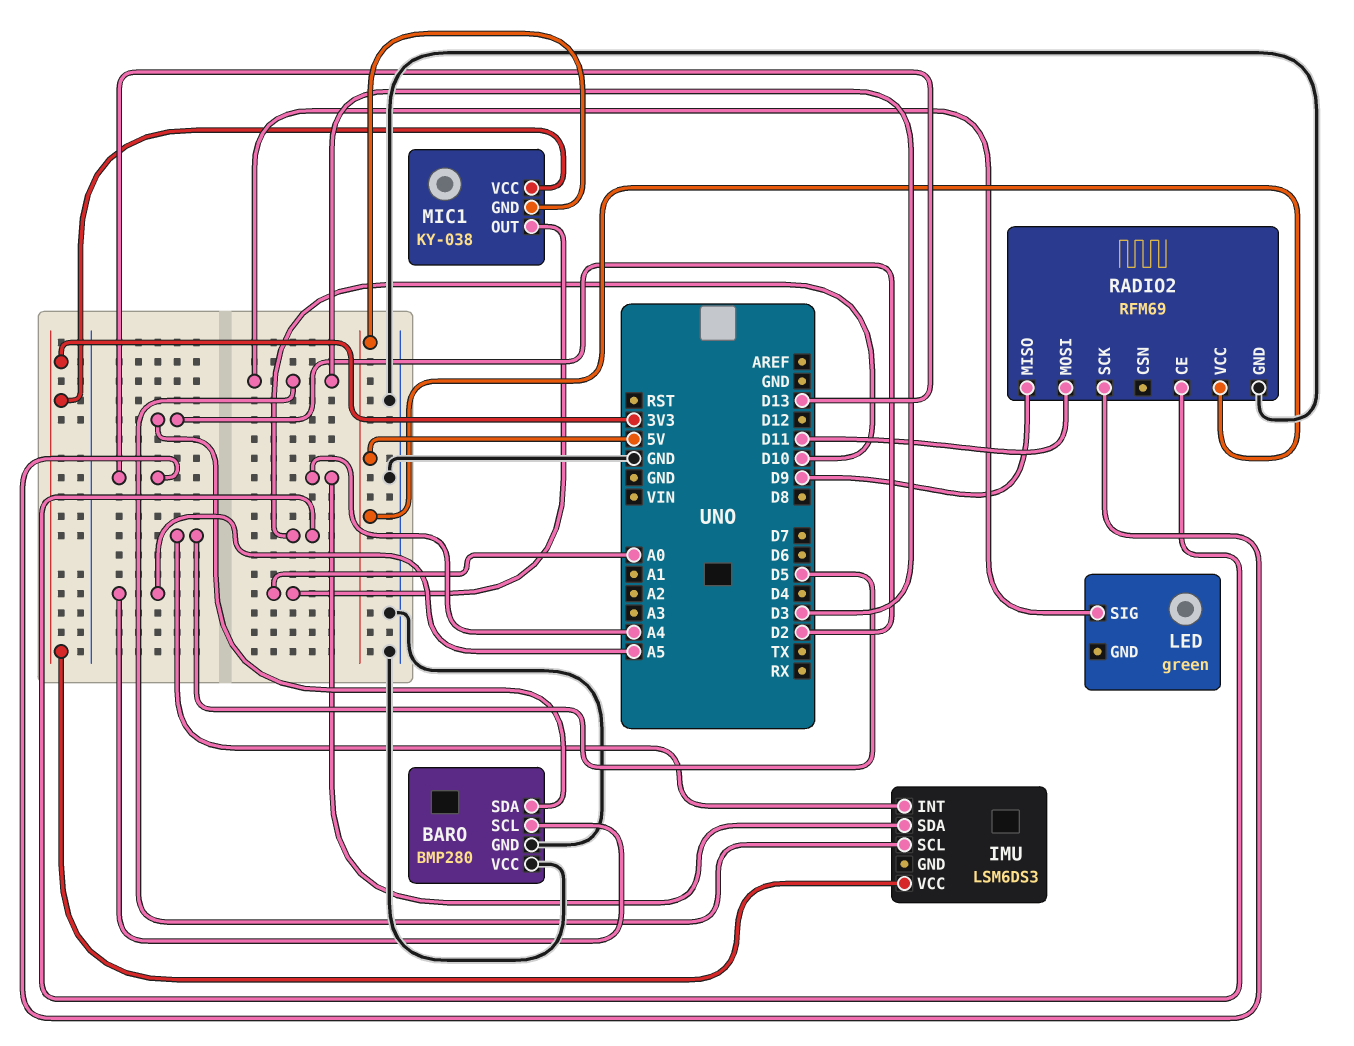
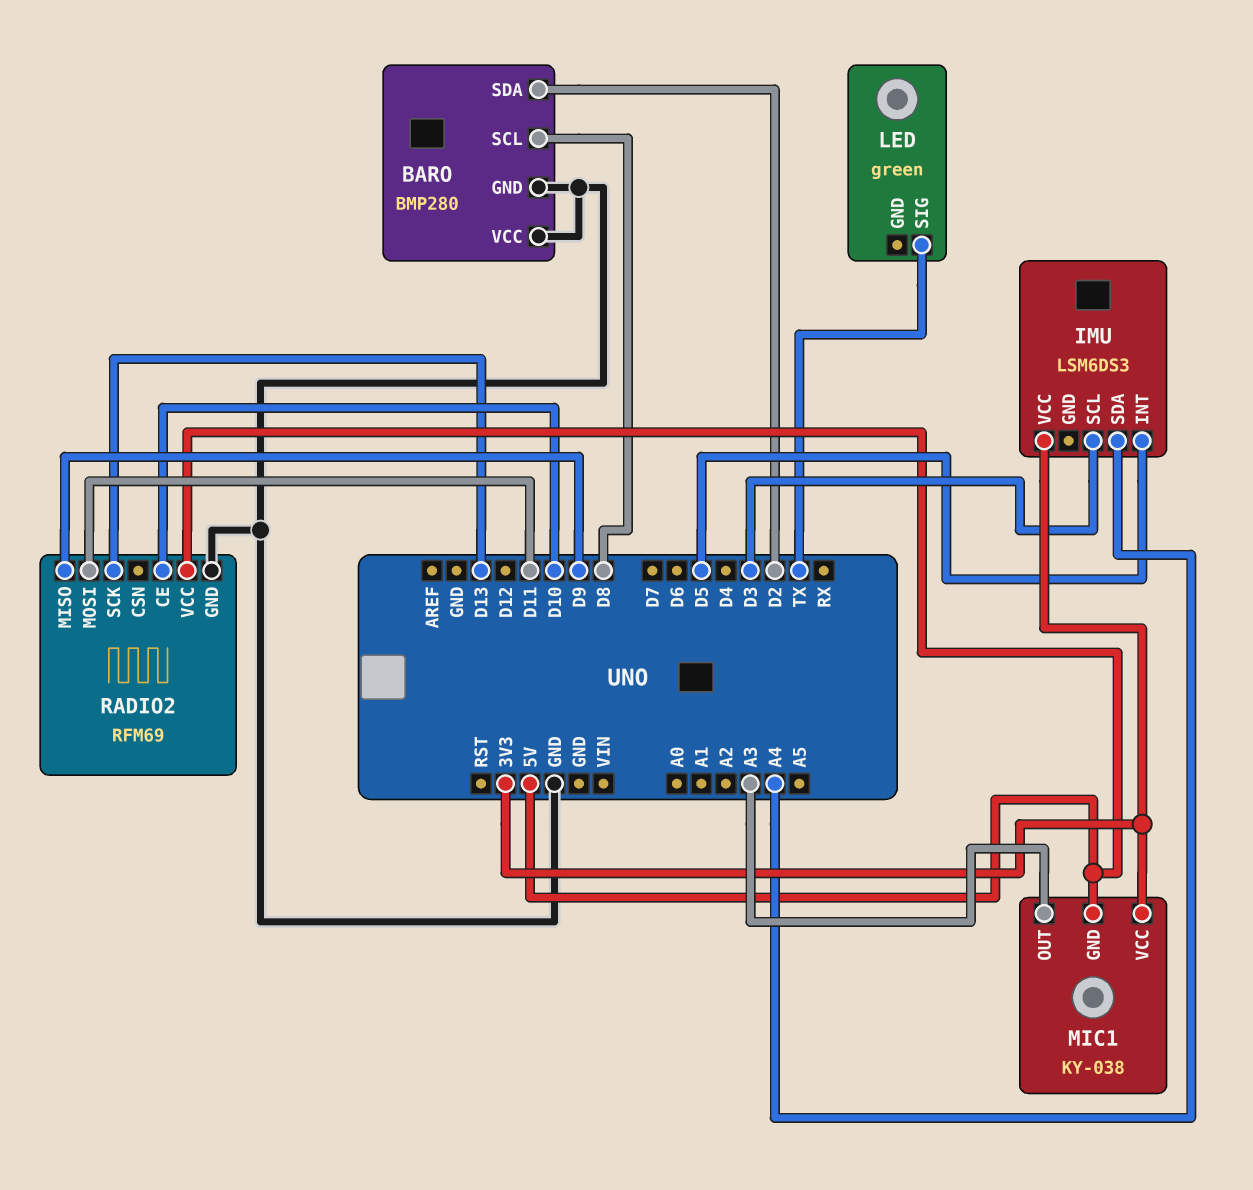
BARO pin SCL: A5 -> D8
LED pin SIG: D3 -> TX
MIC1 pin OUT: A0 -> A3

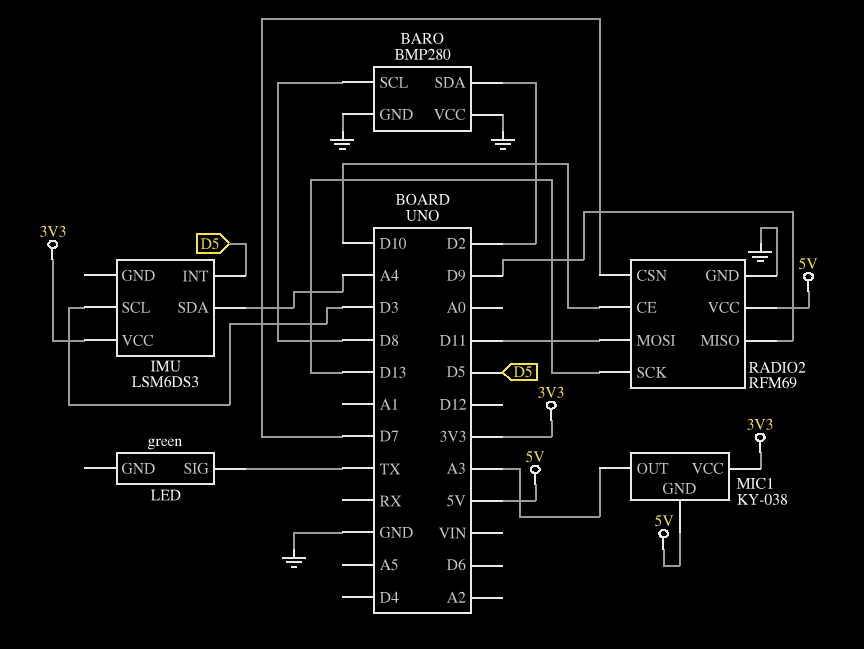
RADIO2 pin CSN: none -> D7

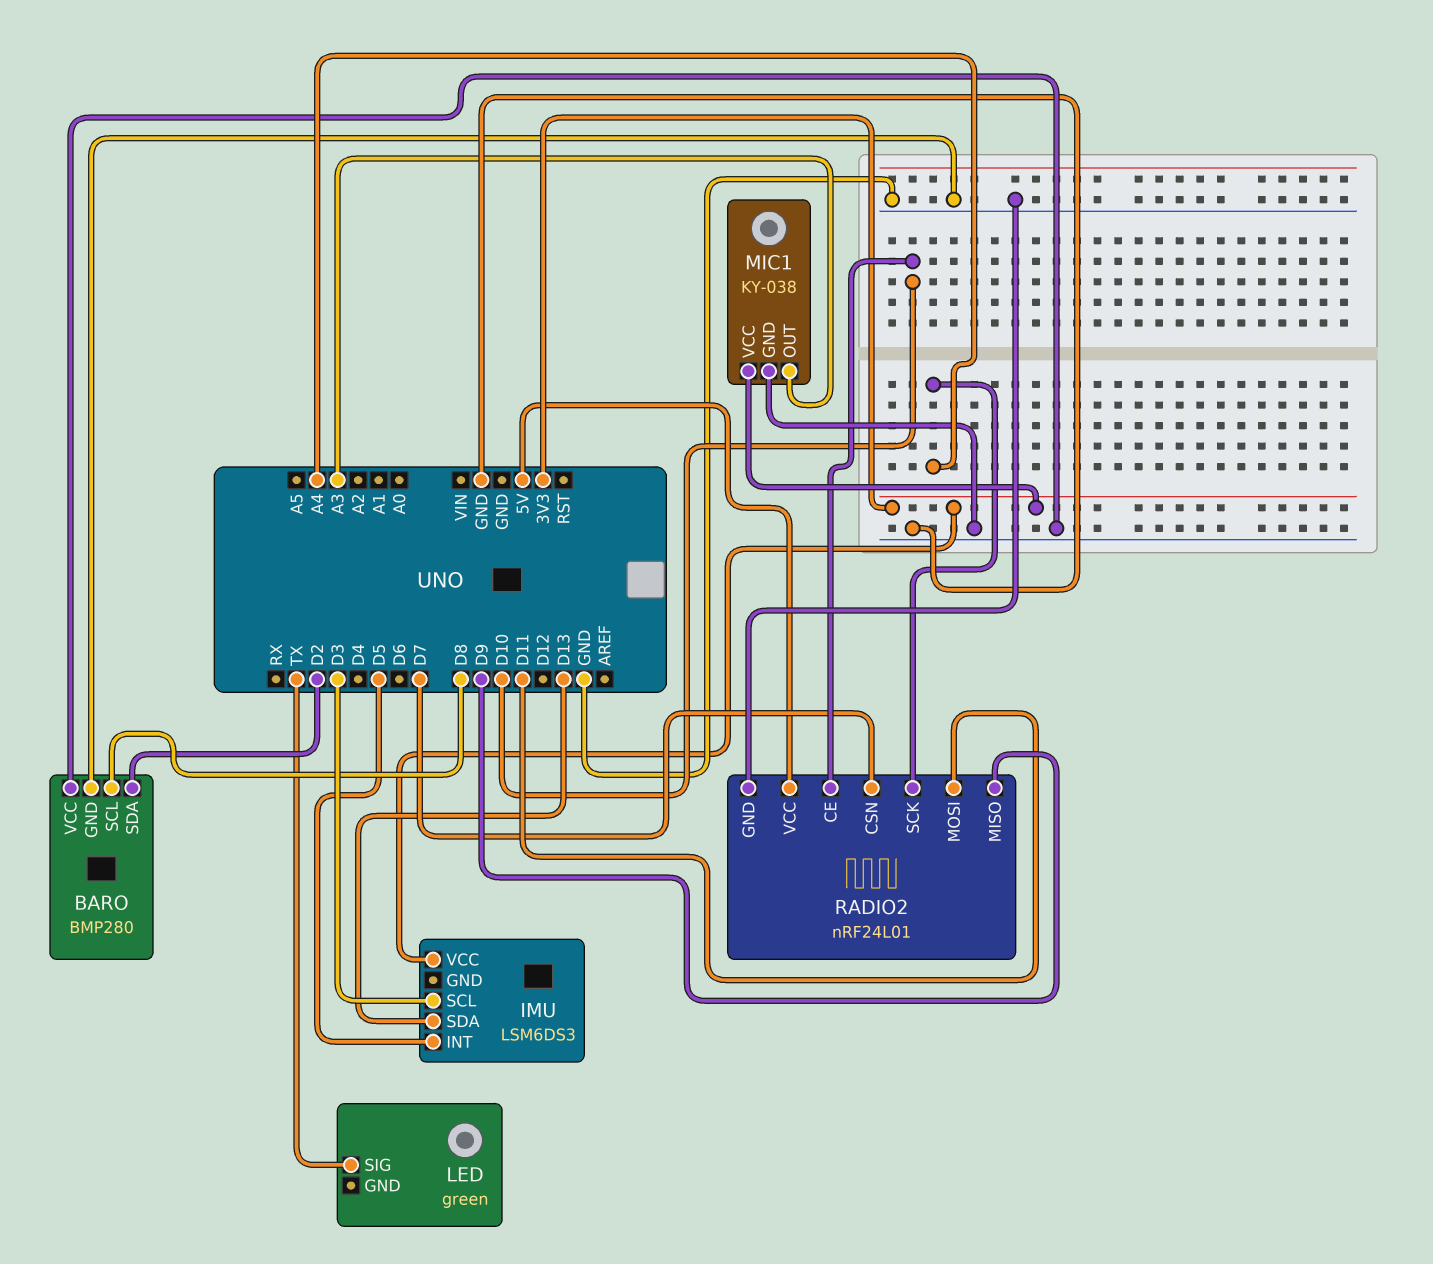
IMU pin SDA: A4 -> D13
MIC1 pin GND: 5V -> GND
RADIO2: RFM69 -> nRF24L01
RADIO2 pin SCK: D13 -> A4

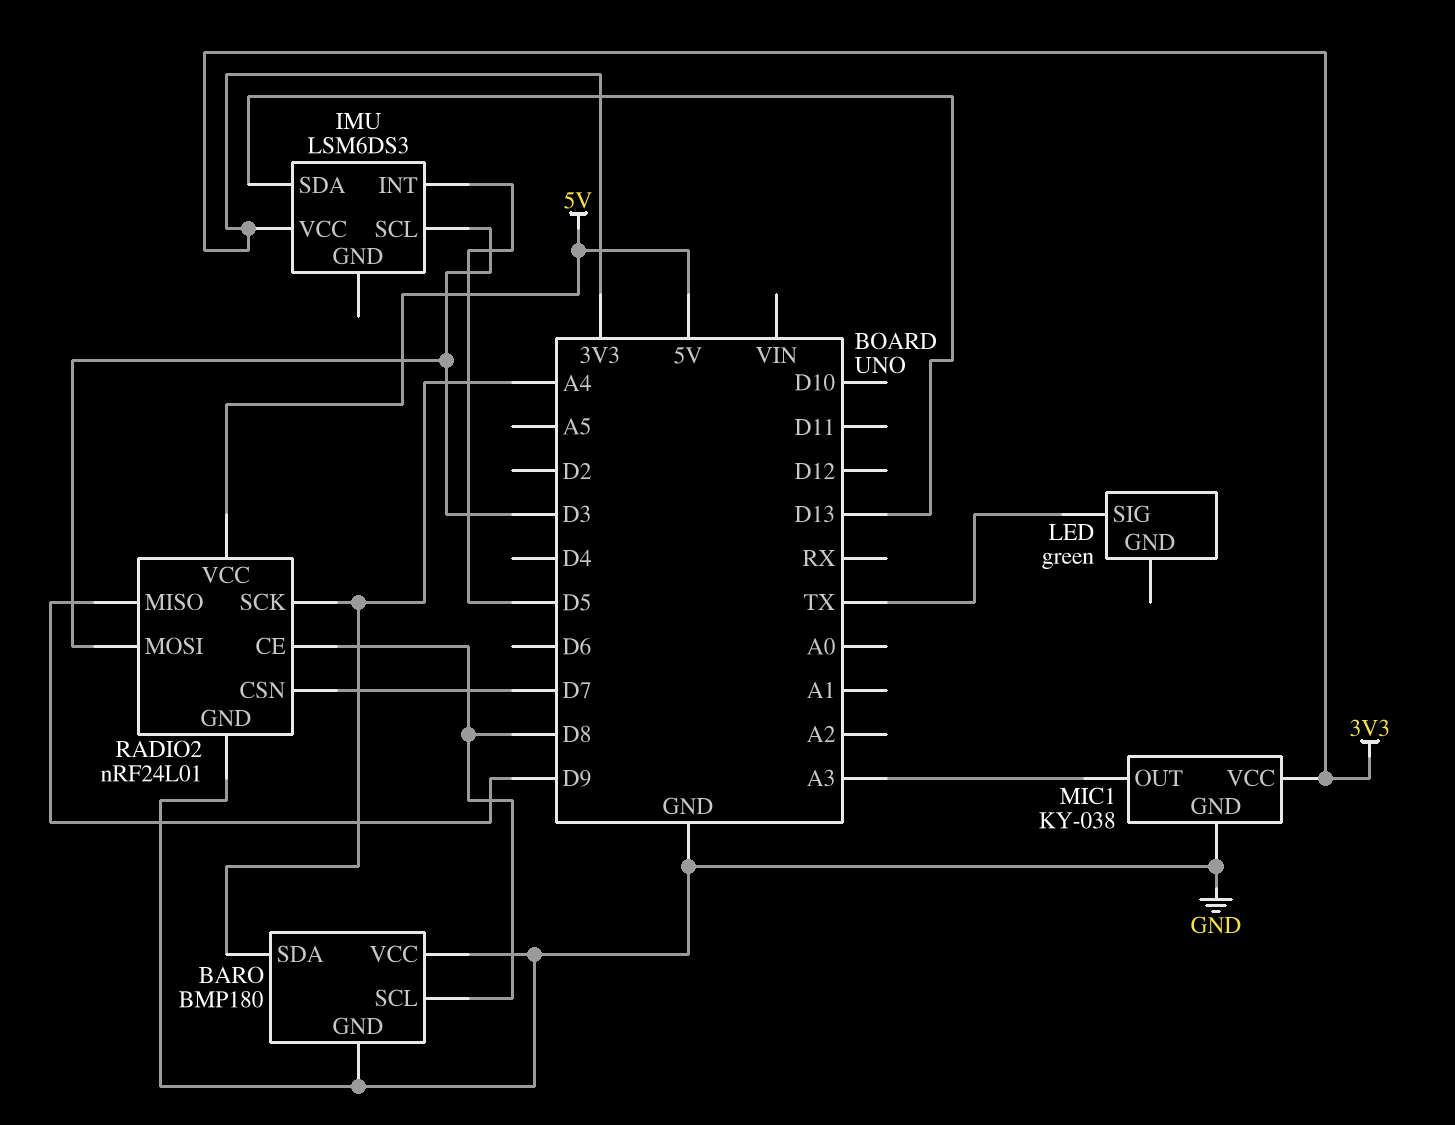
BARO: BMP280 -> BMP180
BARO pin SDA: D2 -> A4
RADIO2 pin CE: D10 -> D8
RADIO2 pin MOSI: D11 -> D3

